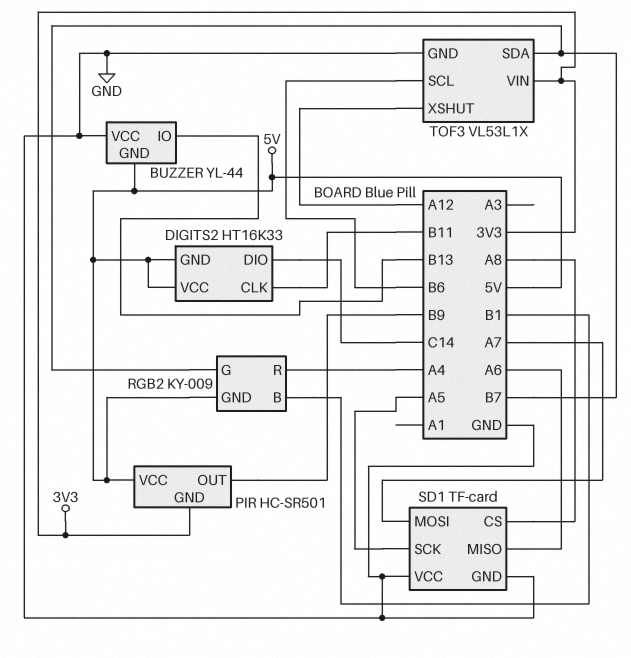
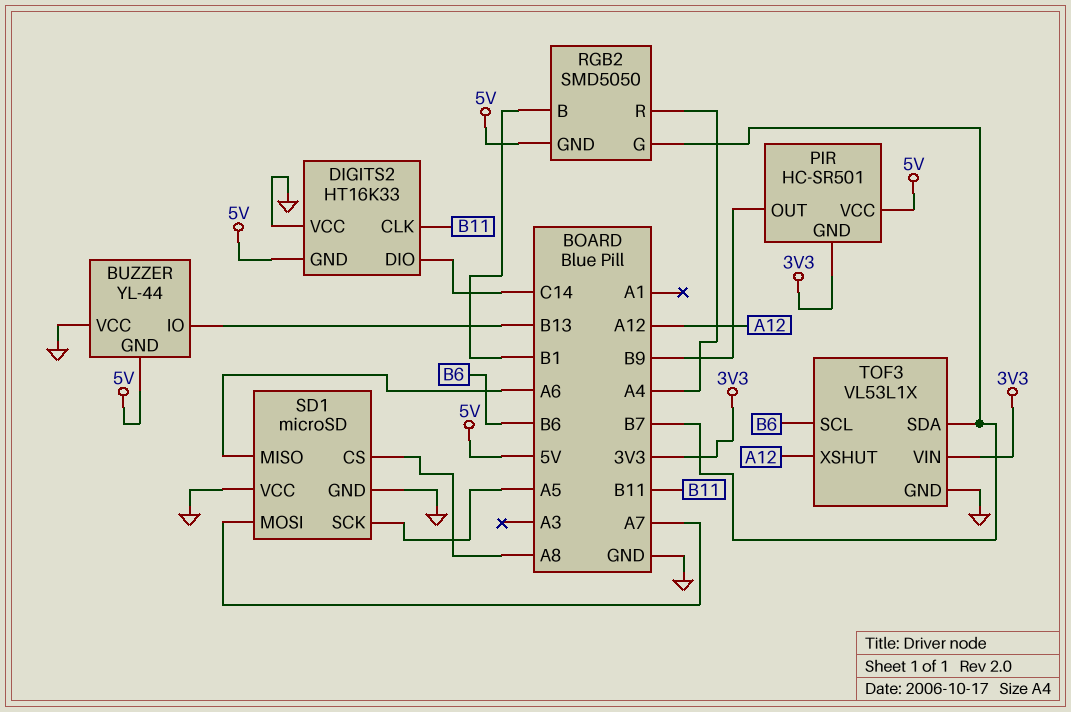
DIGITS2 pin VCC: 5V -> GND
RGB2: KY-009 -> SMD5050
SD1: TF-card -> microSD

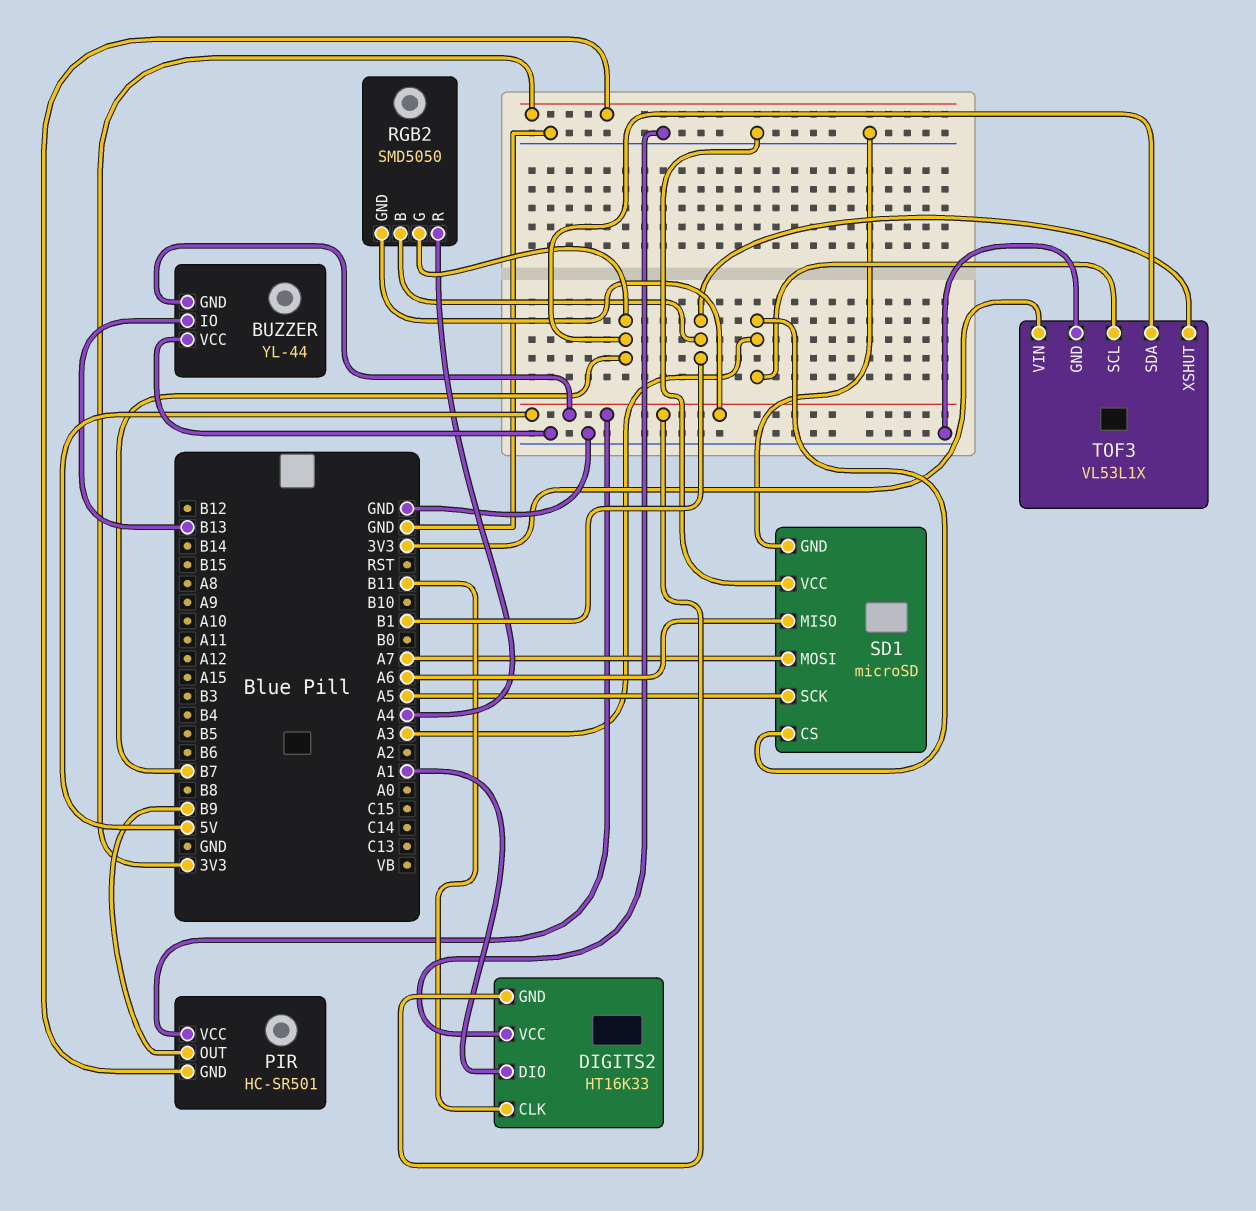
DIGITS2 pin DIO: C14 -> A1
SD1 pin CS: A8 -> A3
TOF3 pin SCL: B6 -> A3
TOF3 pin XSHUT: A12 -> B1

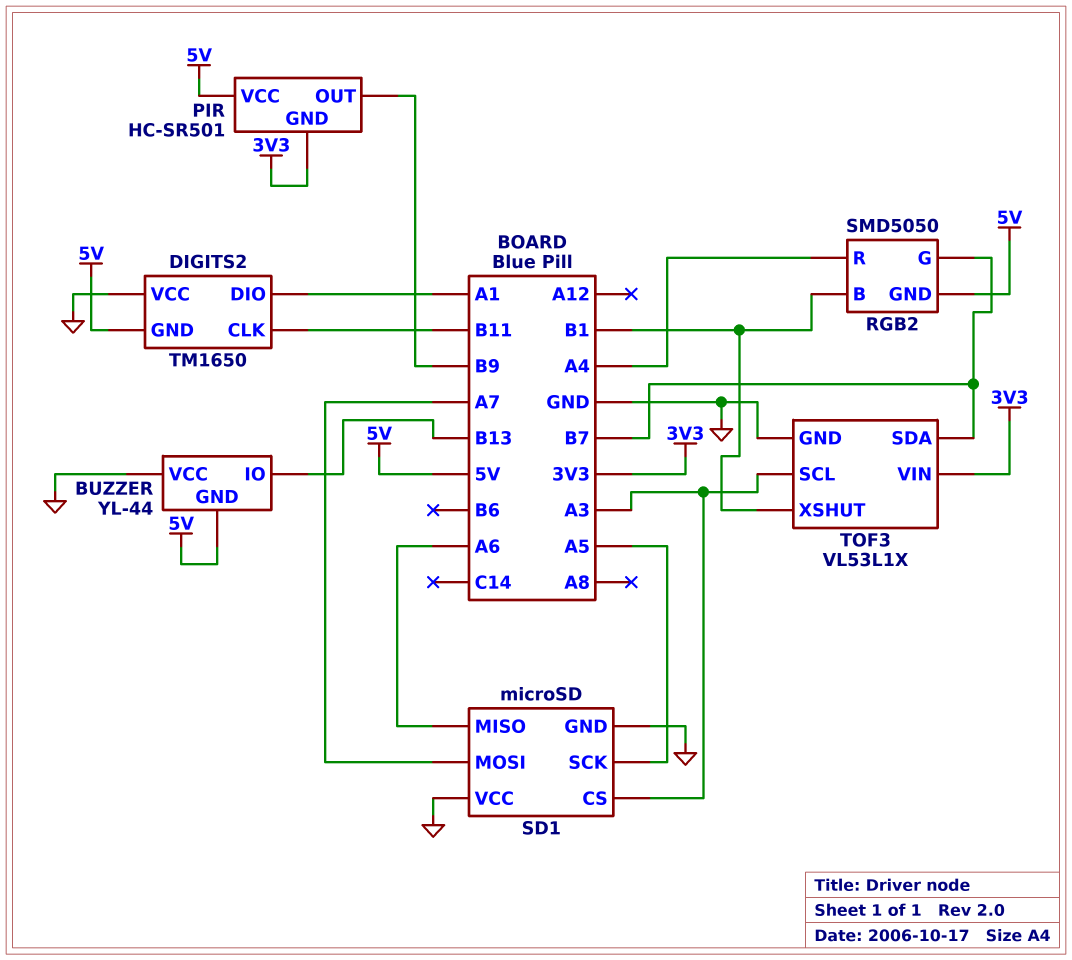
DIGITS2: HT16K33 -> TM1650

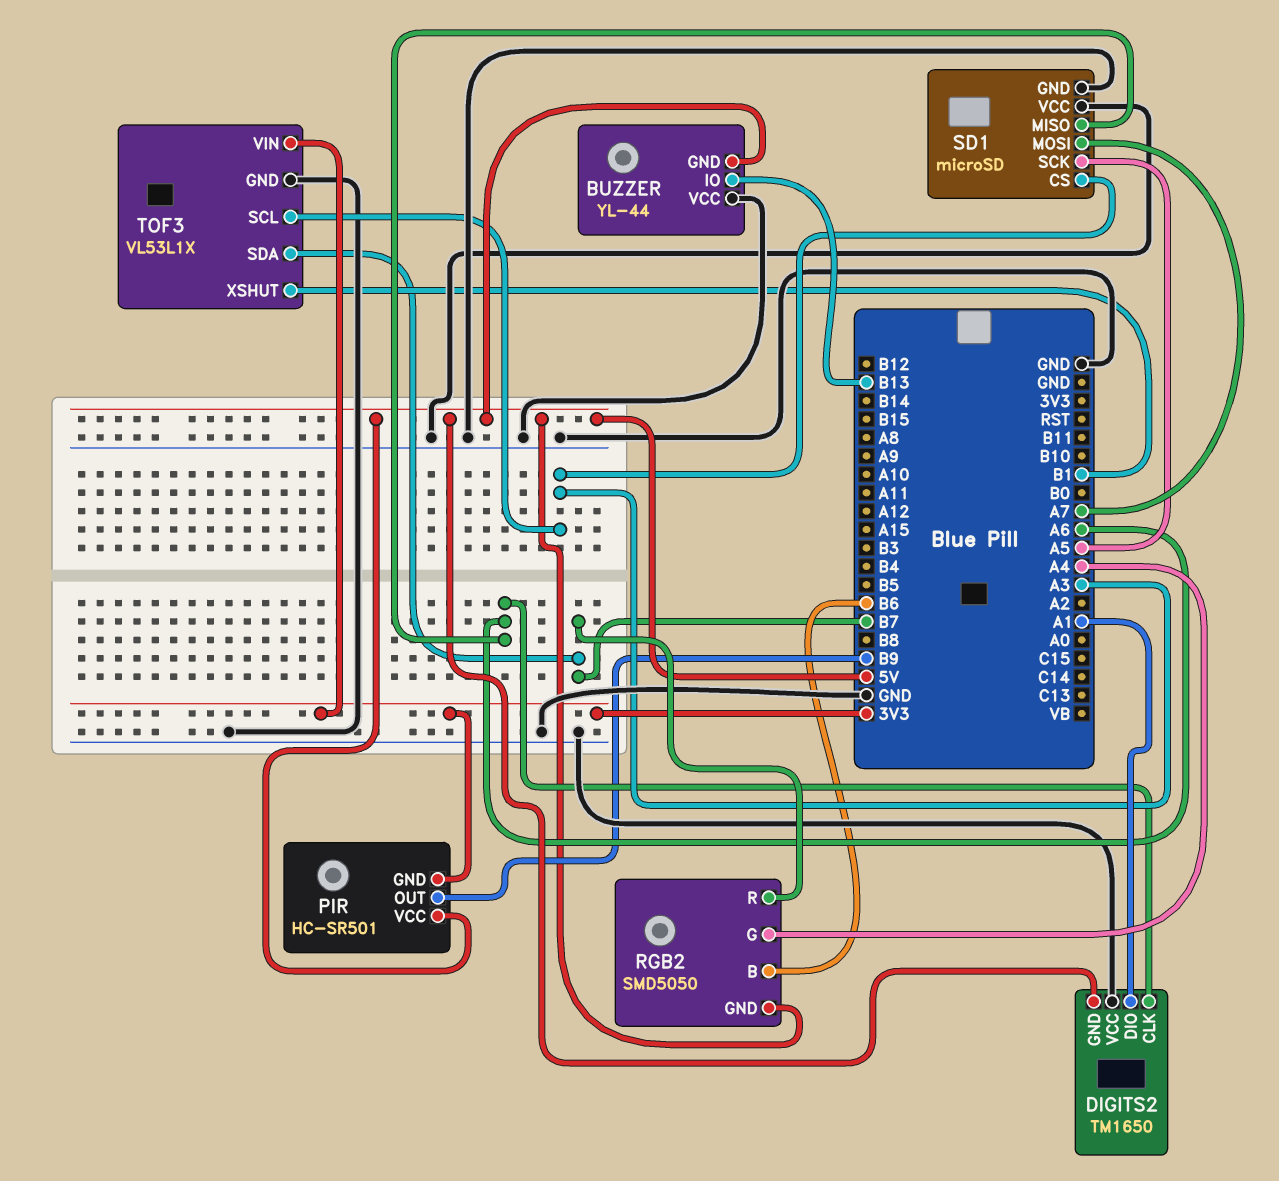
DIGITS2 pin CLK: B11 -> A6
RGB2 pin B: B1 -> B6
RGB2 pin G: B7 -> A4
RGB2 pin R: A4 -> B7

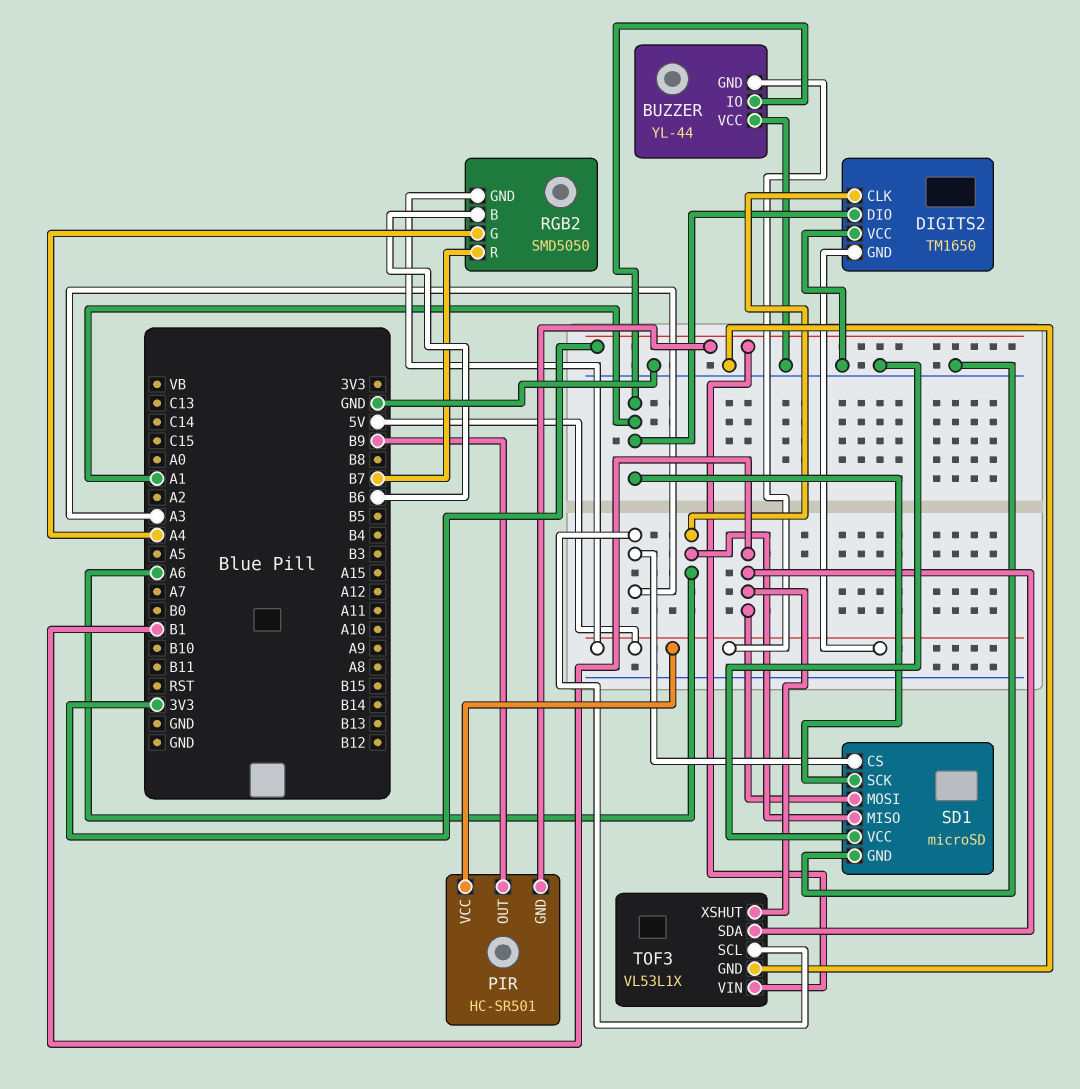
BUZZER pin IO: B13 -> A1
SD1 pin MOSI: A7 -> B1
SD1 pin SCK: A5 -> A1
TOF3 pin SDA: B7 -> B1

